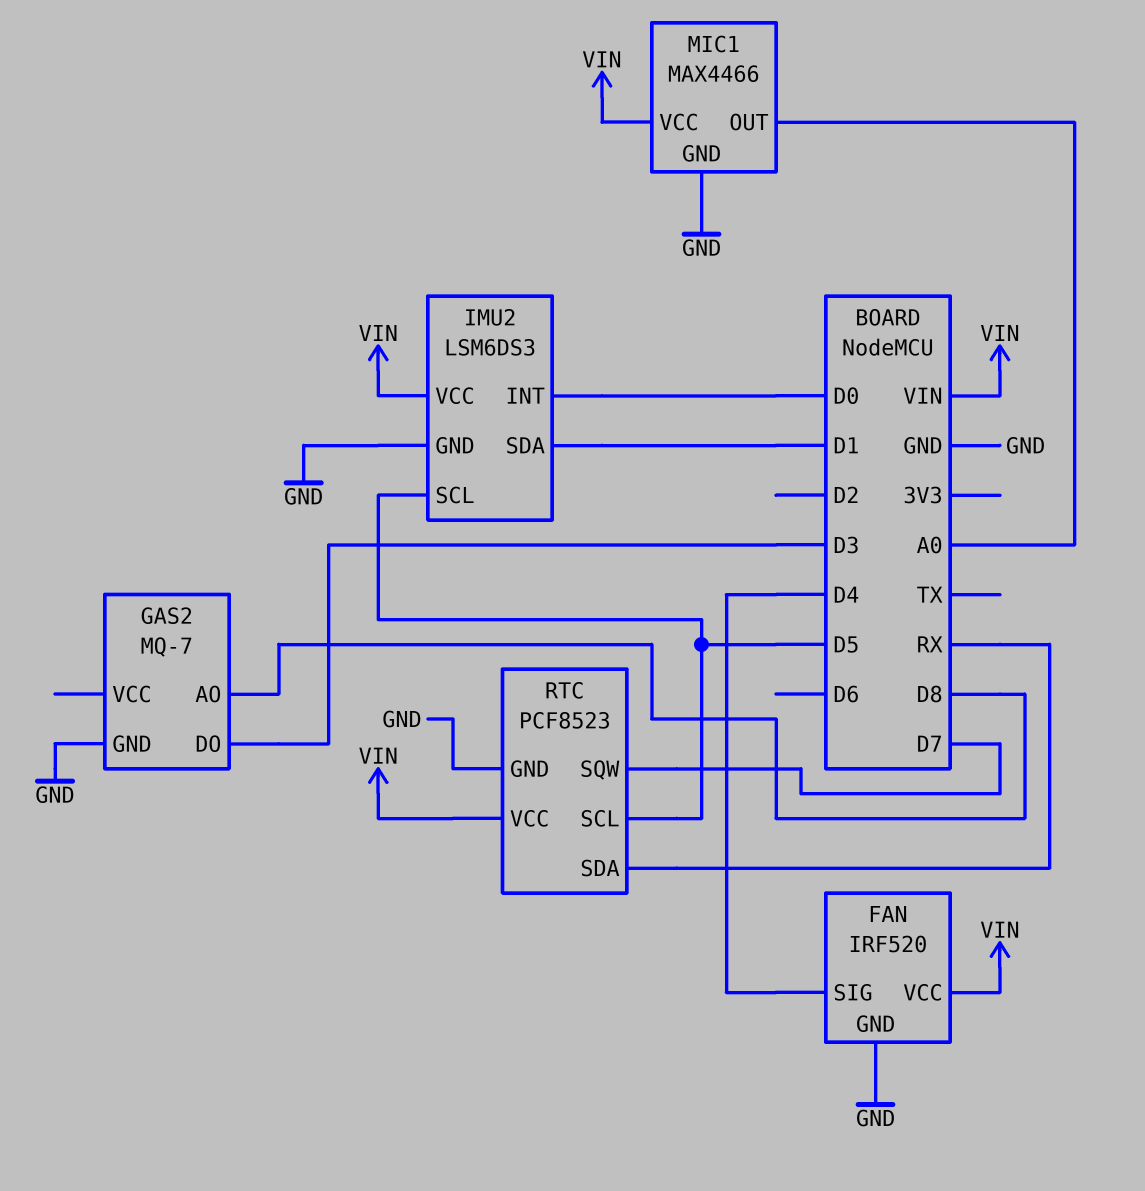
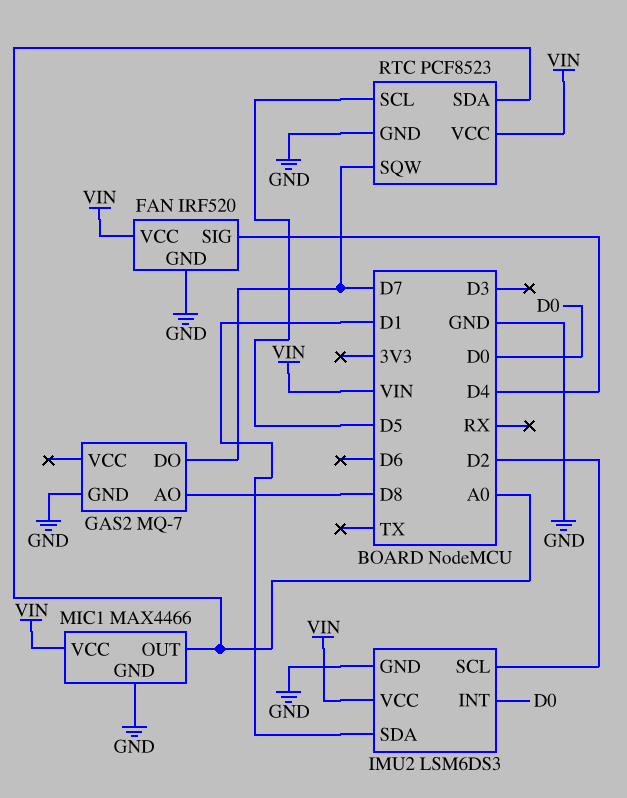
GAS2 pin DO: D3 -> D7
IMU2 pin SCL: D5 -> D2
RTC pin SDA: RX -> A0

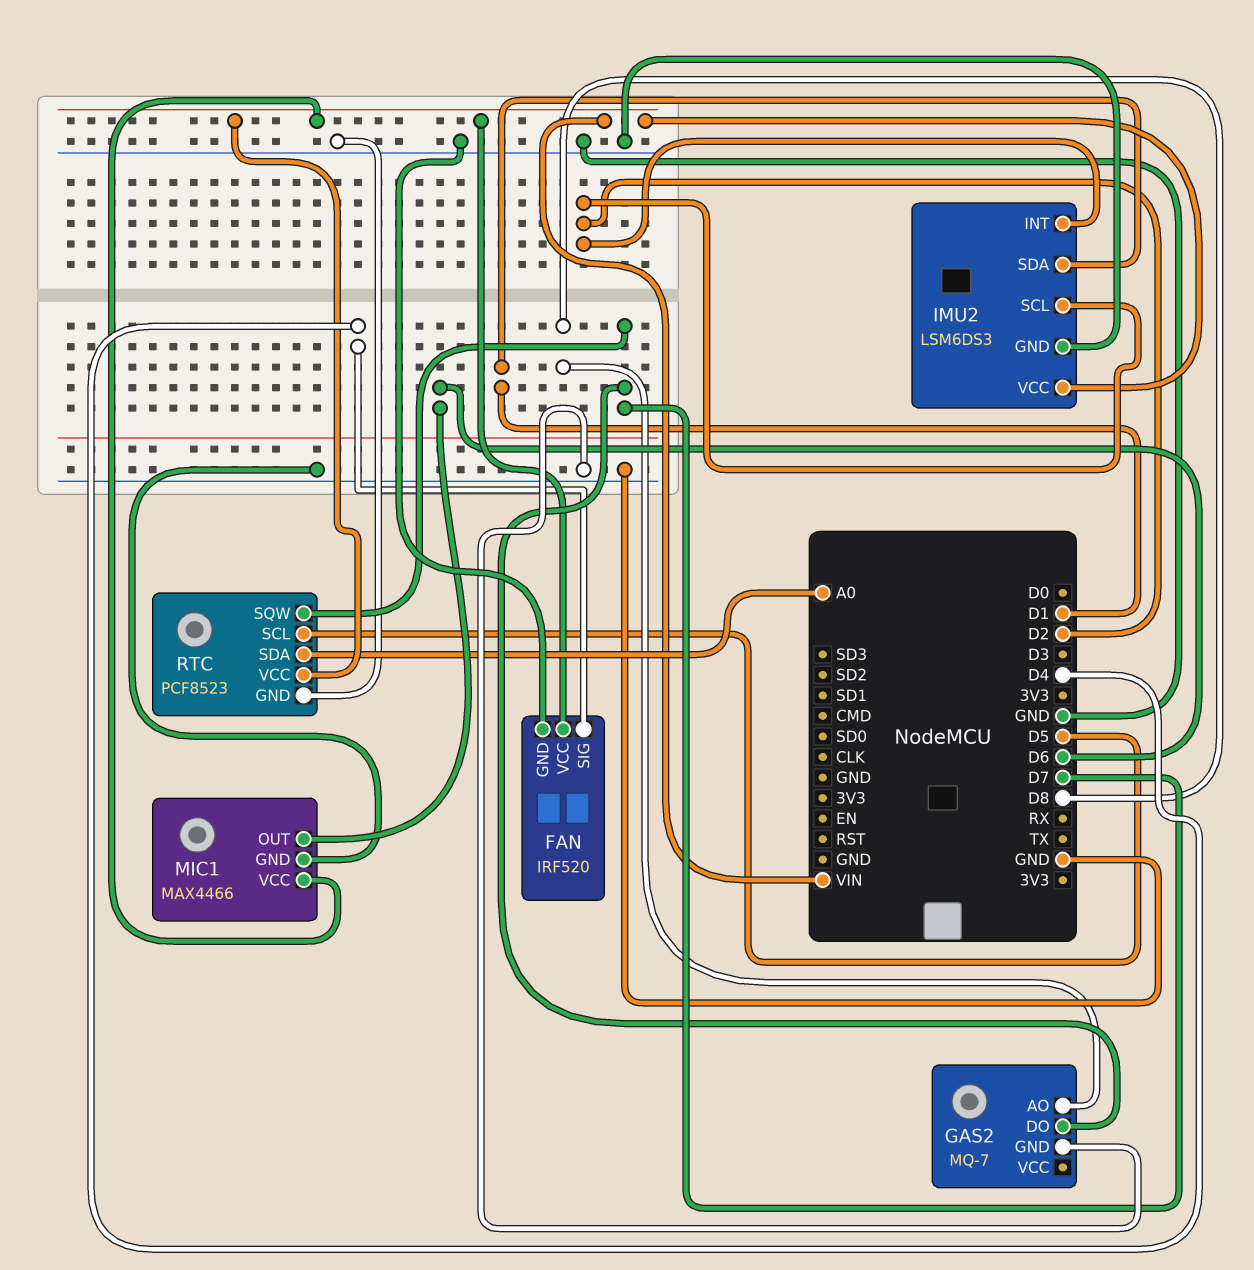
IMU2 pin INT: D0 -> D2
MIC1 pin OUT: A0 -> D6

